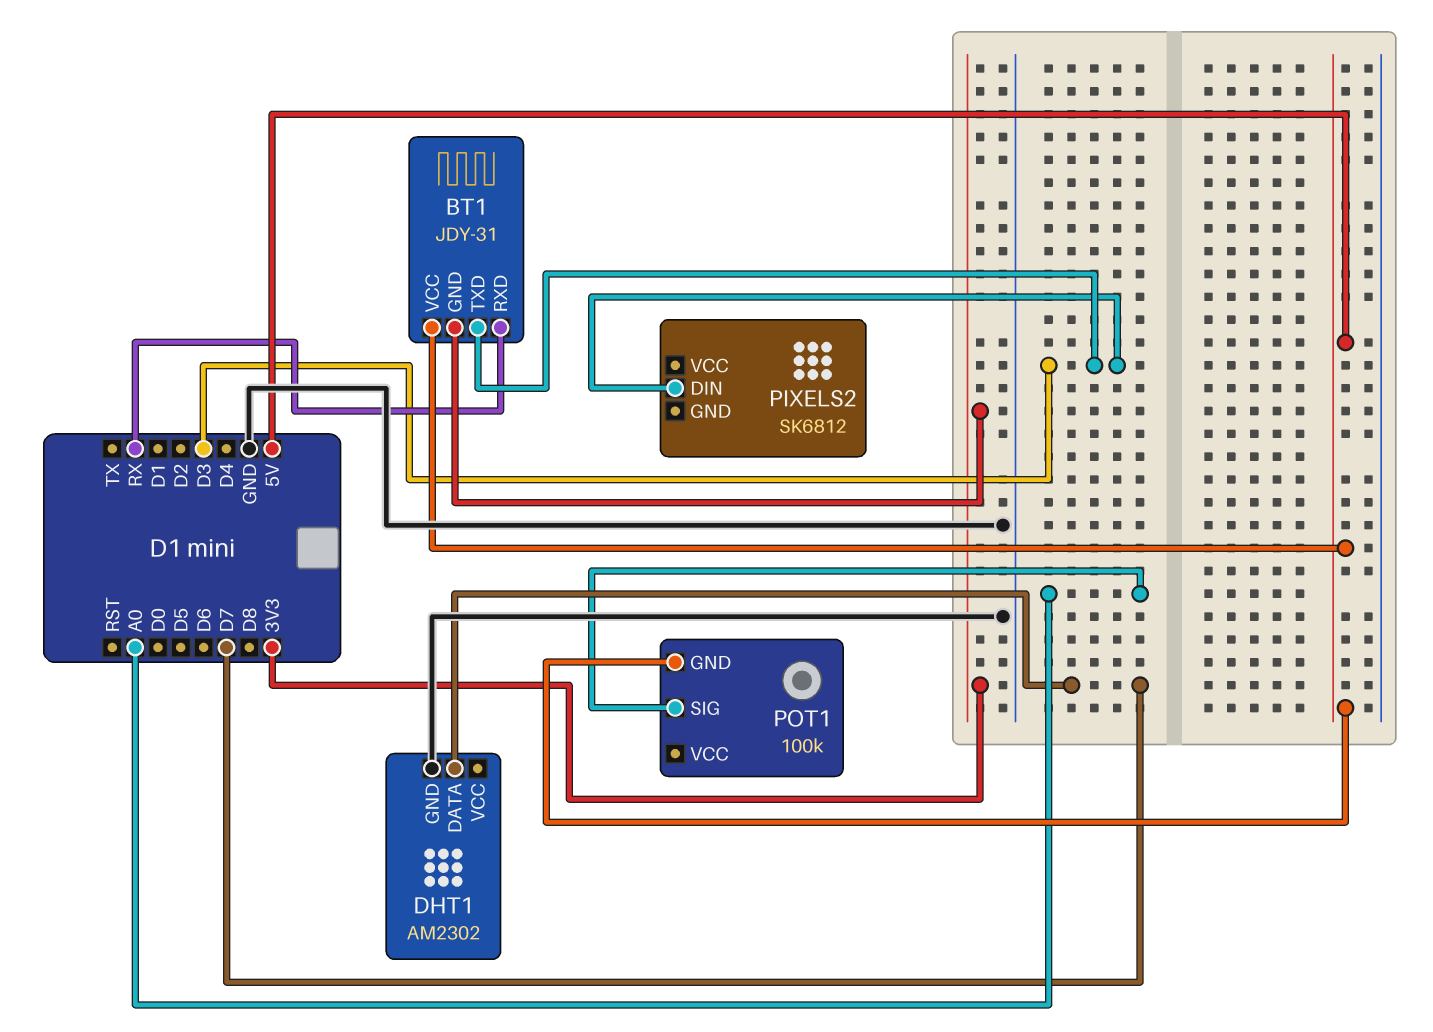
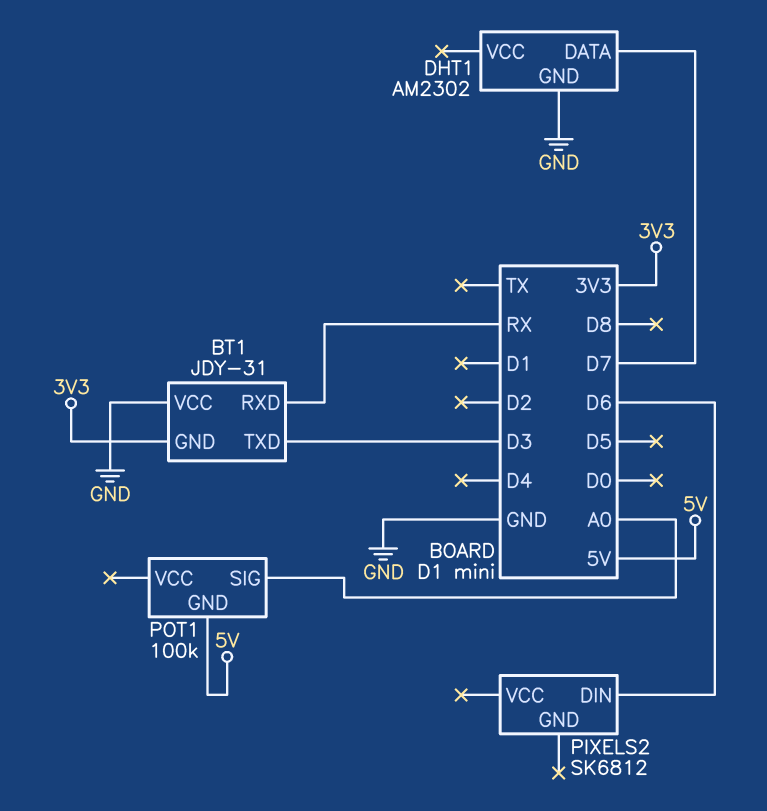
BT1 pin VCC: 5V -> GND
PIXELS2 pin DIN: D3 -> D6

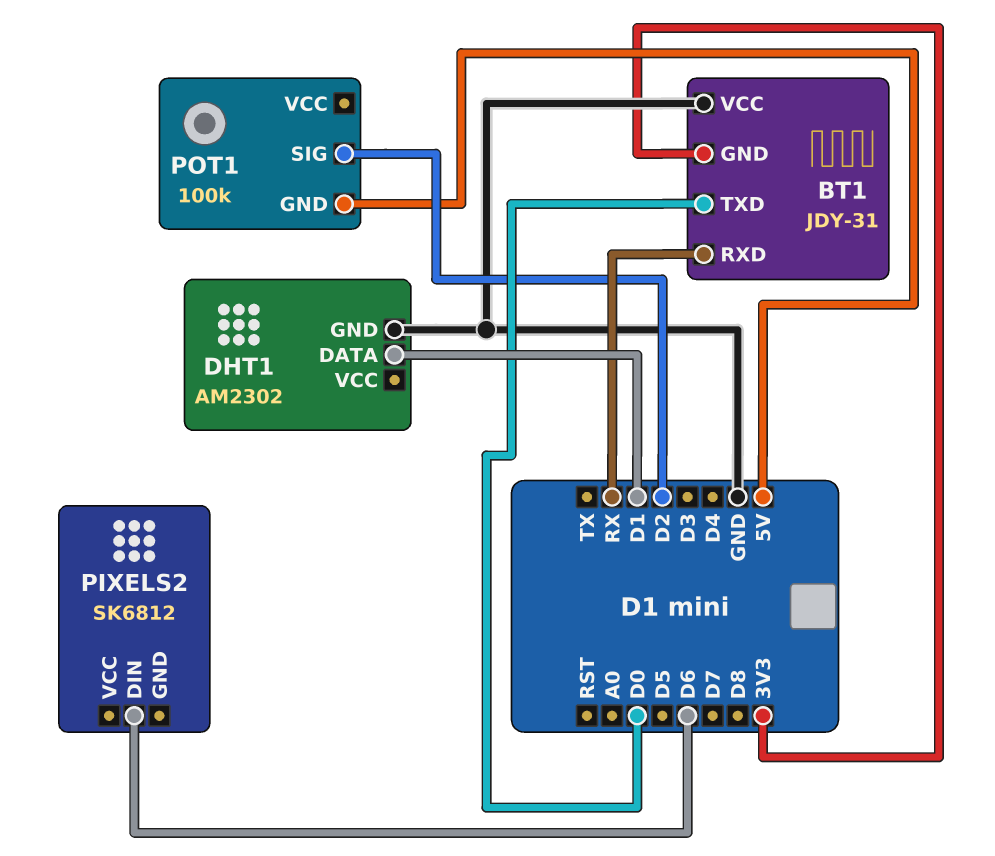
BT1 pin TXD: D3 -> D0
DHT1 pin DATA: D7 -> D1
POT1 pin SIG: A0 -> D2

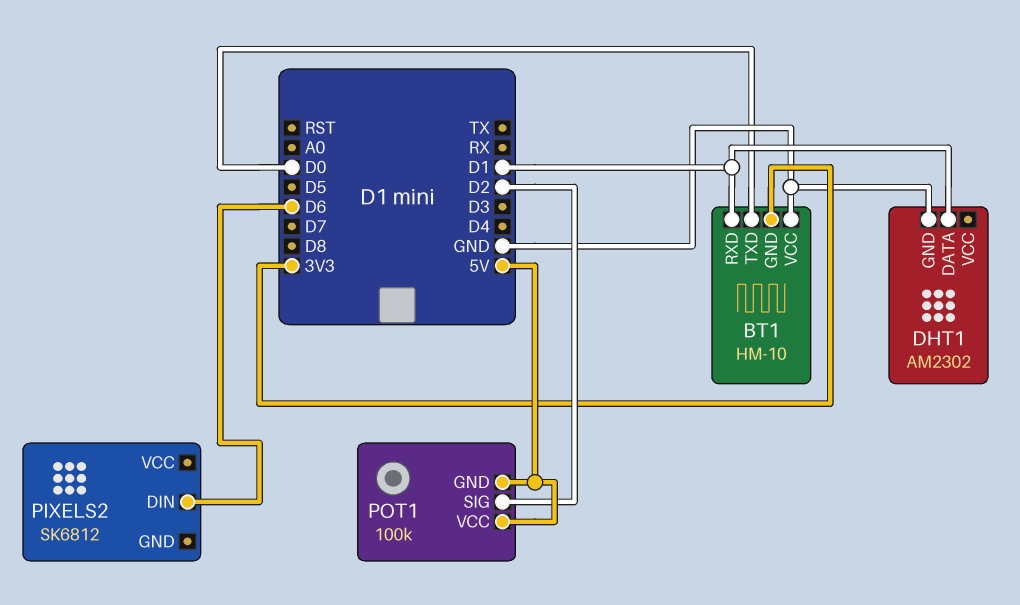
BT1: JDY-31 -> HM-10
BT1 pin RXD: RX -> D1
POT1 pin VCC: none -> 5V

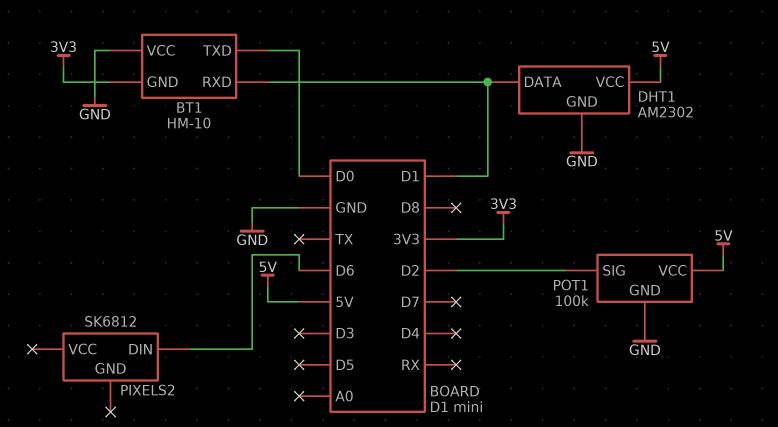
DHT1 pin VCC: none -> 5V
POT1 pin GND: 5V -> GND

